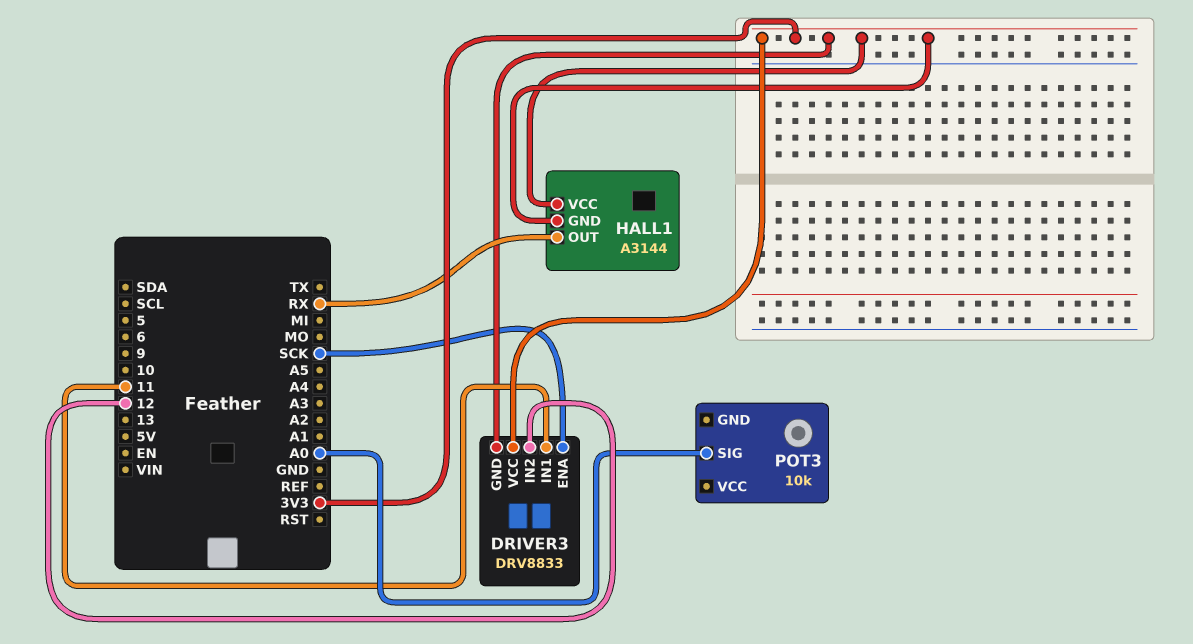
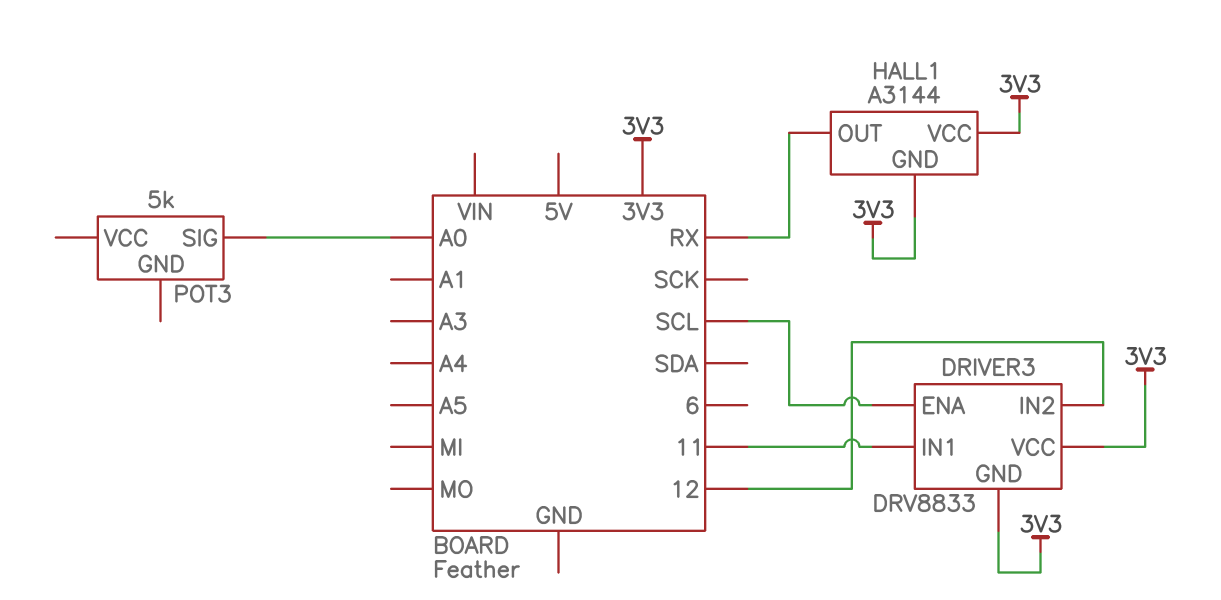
DRIVER3 pin ENA: SCK -> SCL
POT3: 10k -> 5k

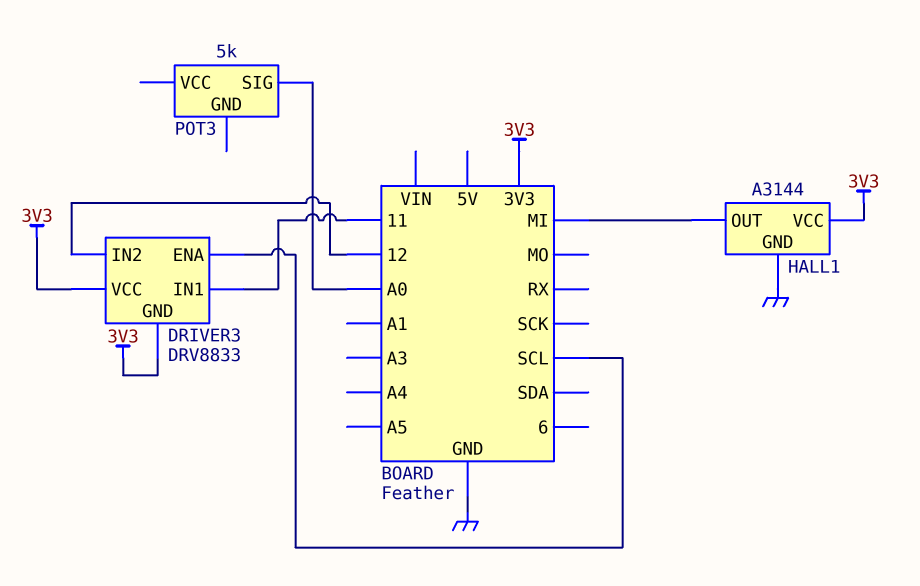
HALL1 pin GND: 3V3 -> GND
HALL1 pin OUT: RX -> MI

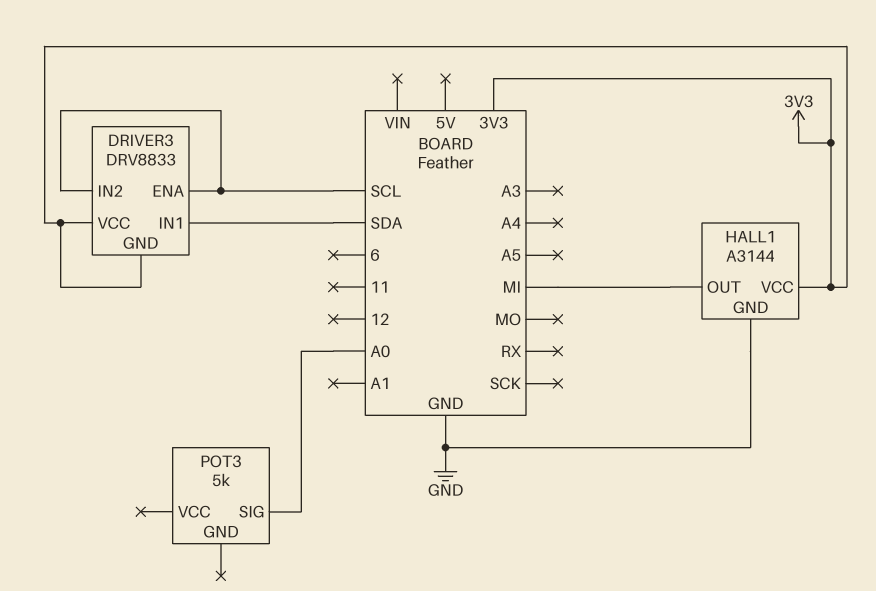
DRIVER3 pin IN1: 11 -> SDA
DRIVER3 pin IN2: 12 -> SCL

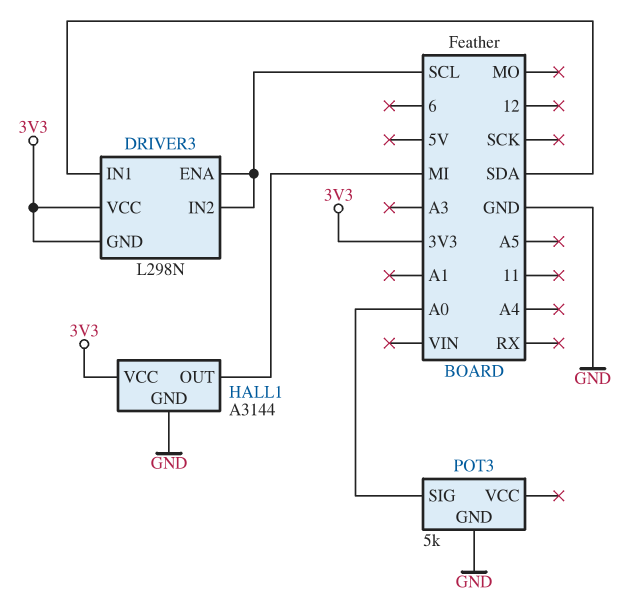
DRIVER3: DRV8833 -> L298N
POT3 pin GND: none -> GND

